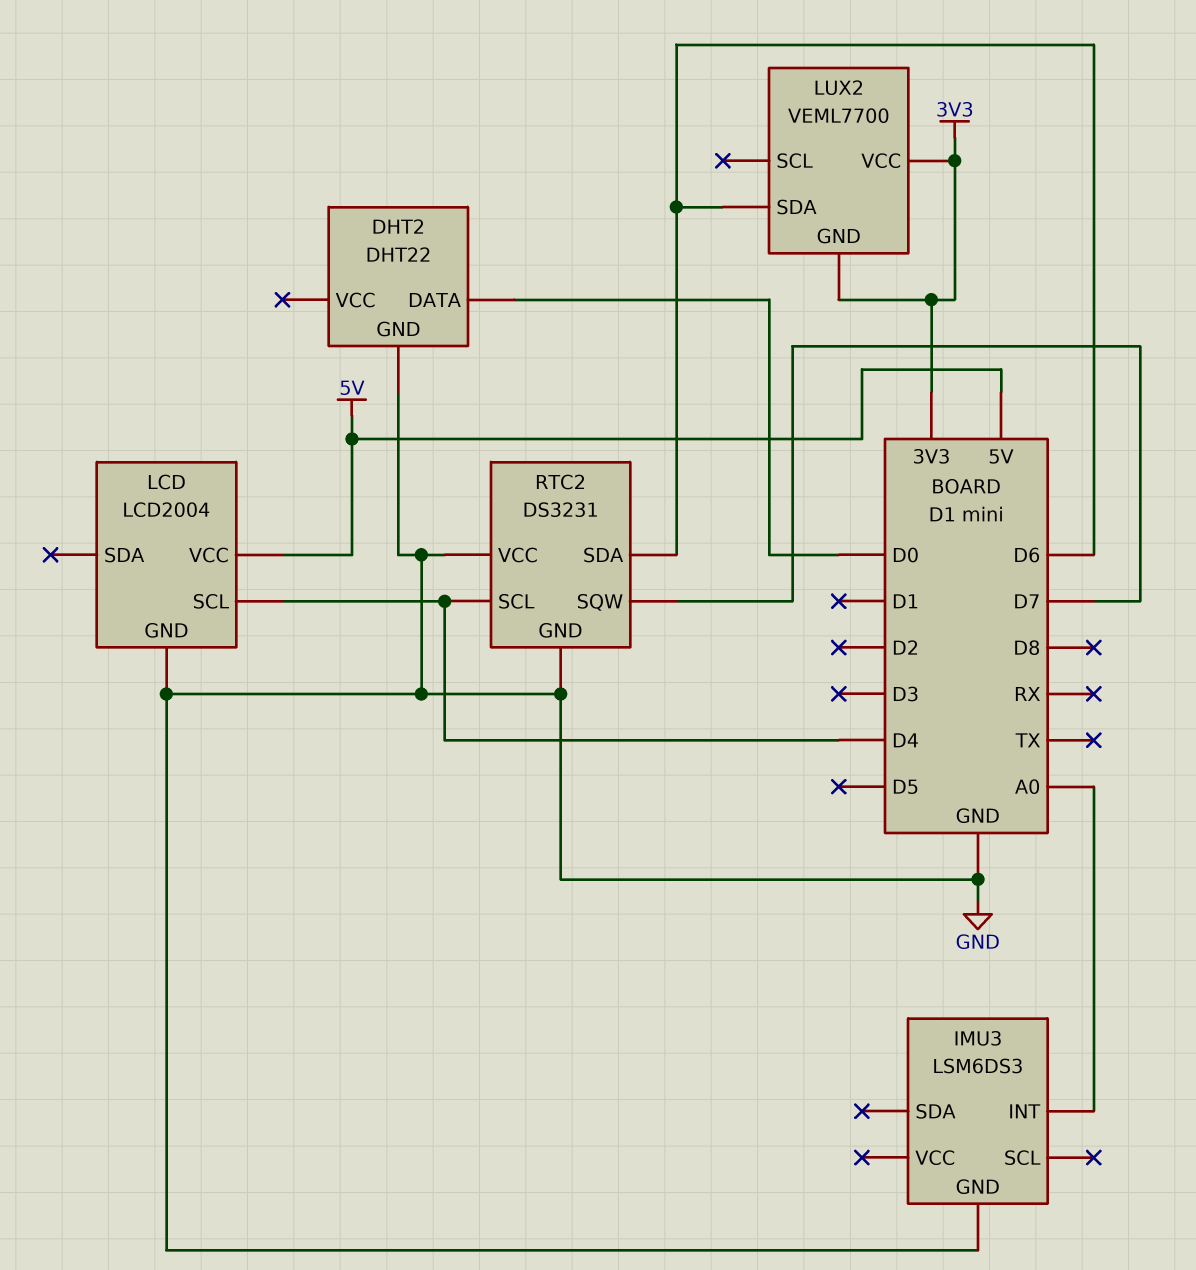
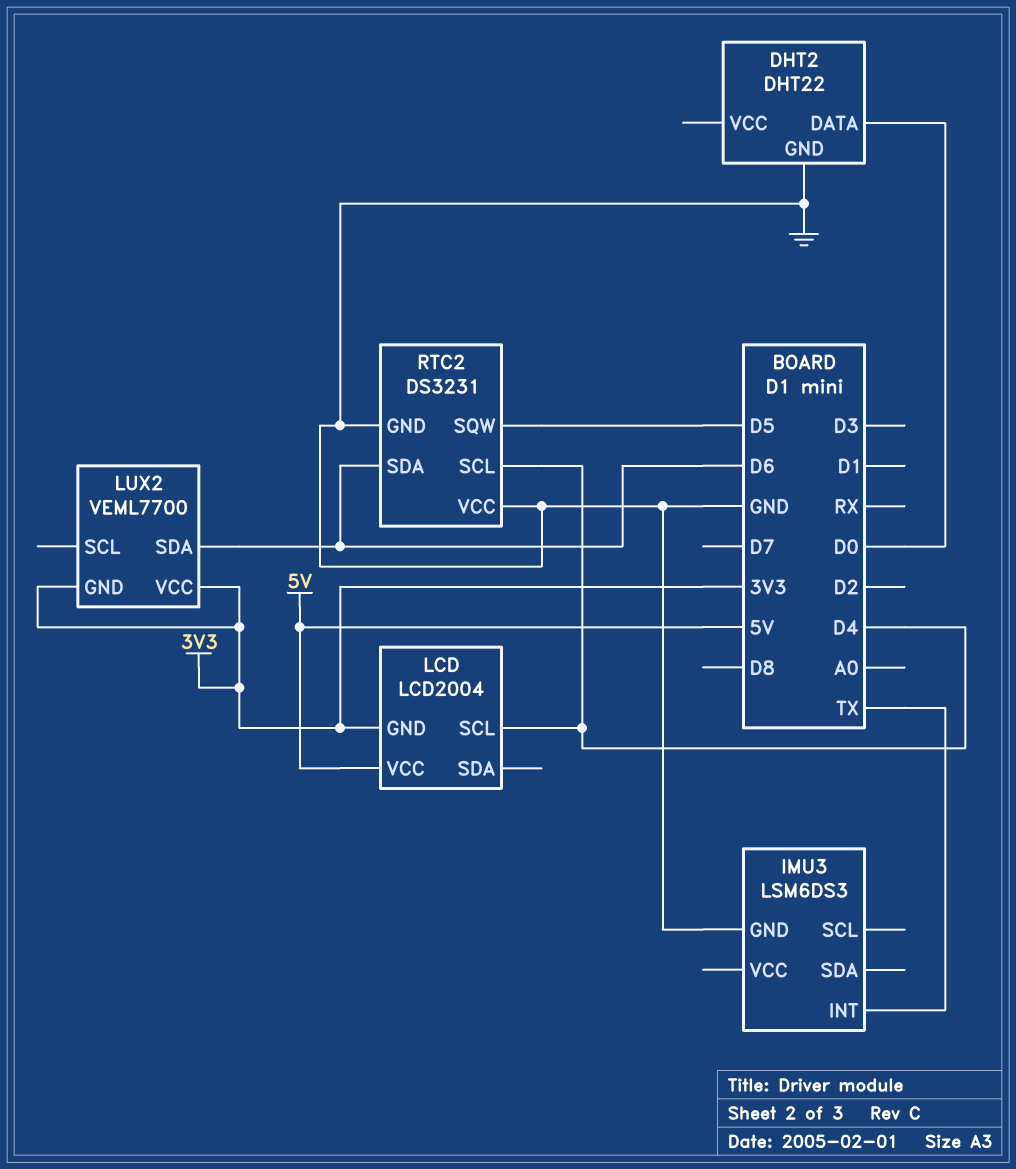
IMU3 pin INT: A0 -> TX
LCD pin GND: GND -> 3V3
RTC2 pin SQW: D7 -> D5

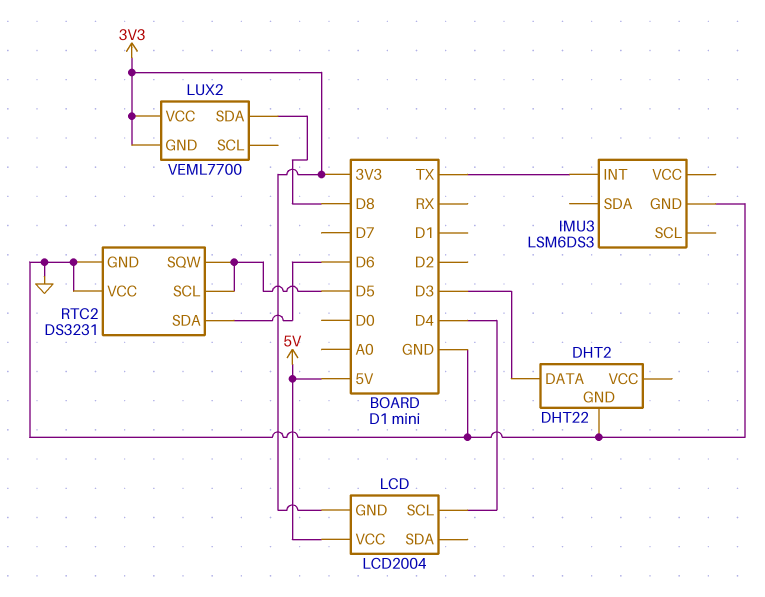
DHT2 pin DATA: D0 -> D3
LUX2 pin SDA: D6 -> D8
RTC2 pin SCL: D4 -> D5

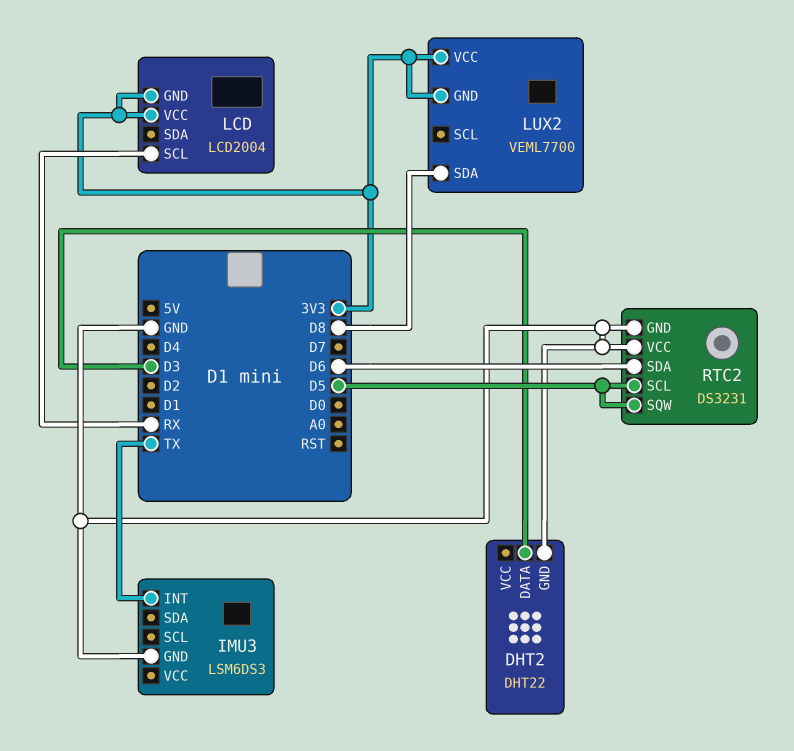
LCD pin SCL: D4 -> RX
LCD pin VCC: 5V -> 3V3

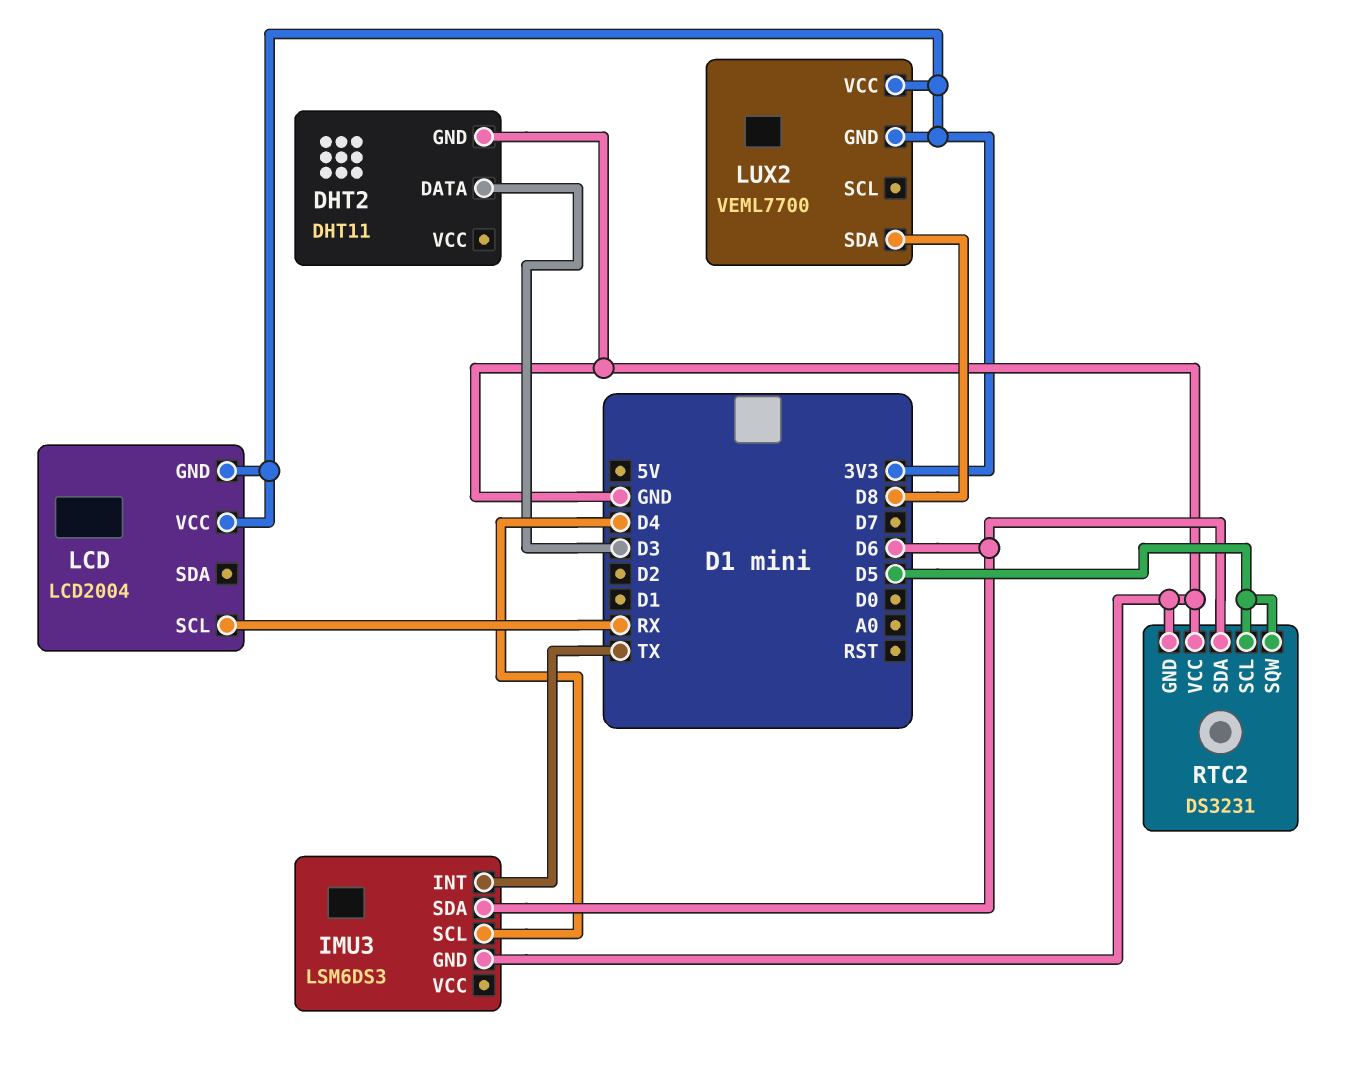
DHT2: DHT22 -> DHT11
IMU3 pin SCL: none -> D4
IMU3 pin SDA: none -> D6

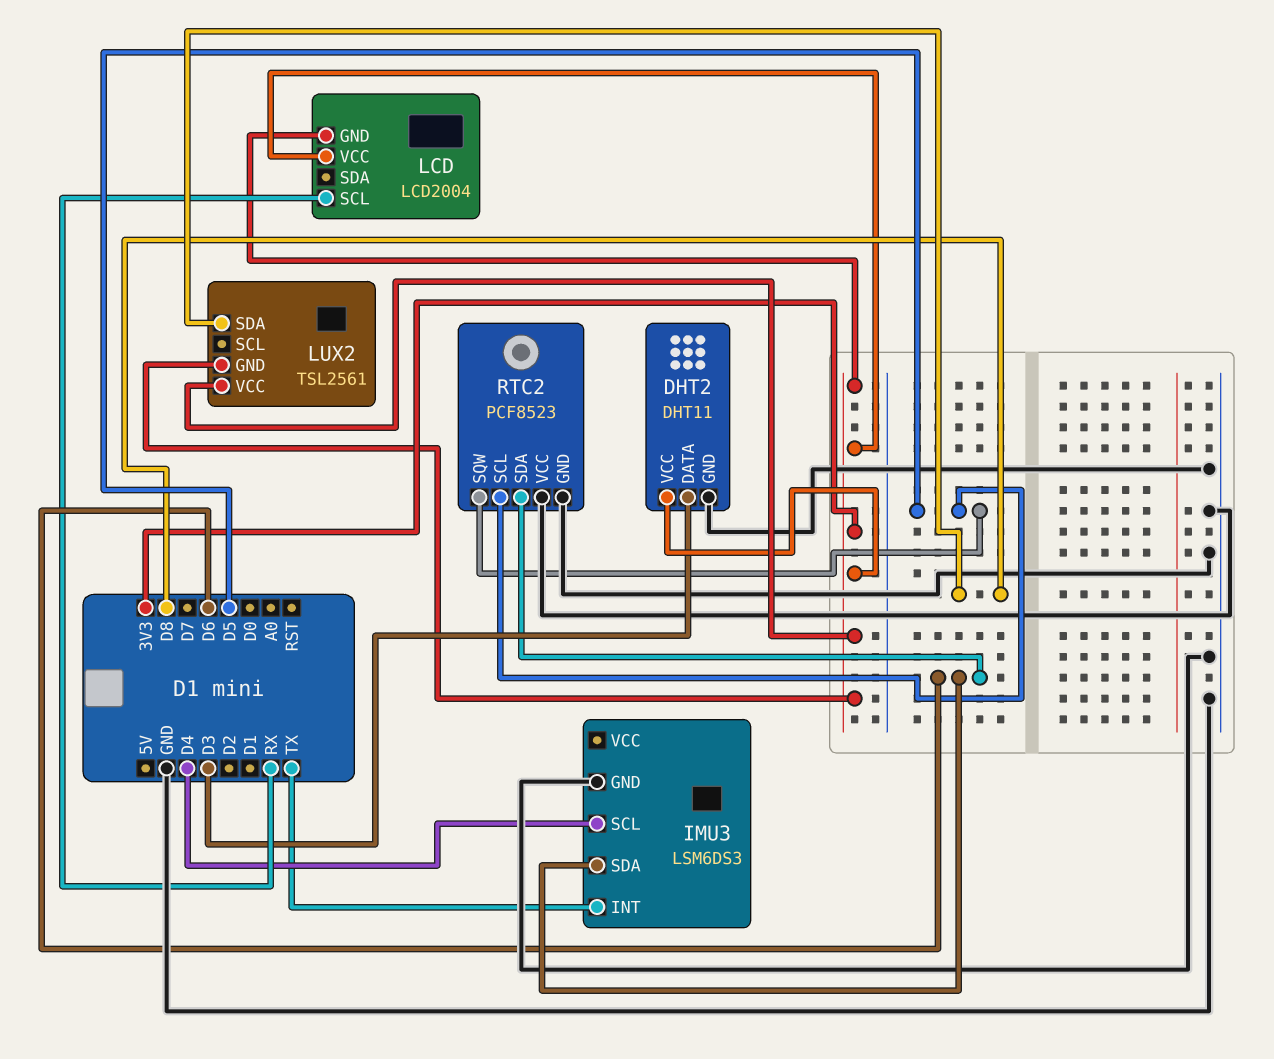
DHT2 pin VCC: none -> 3V3
LUX2: VEML7700 -> TSL2561
RTC2: DS3231 -> PCF8523

